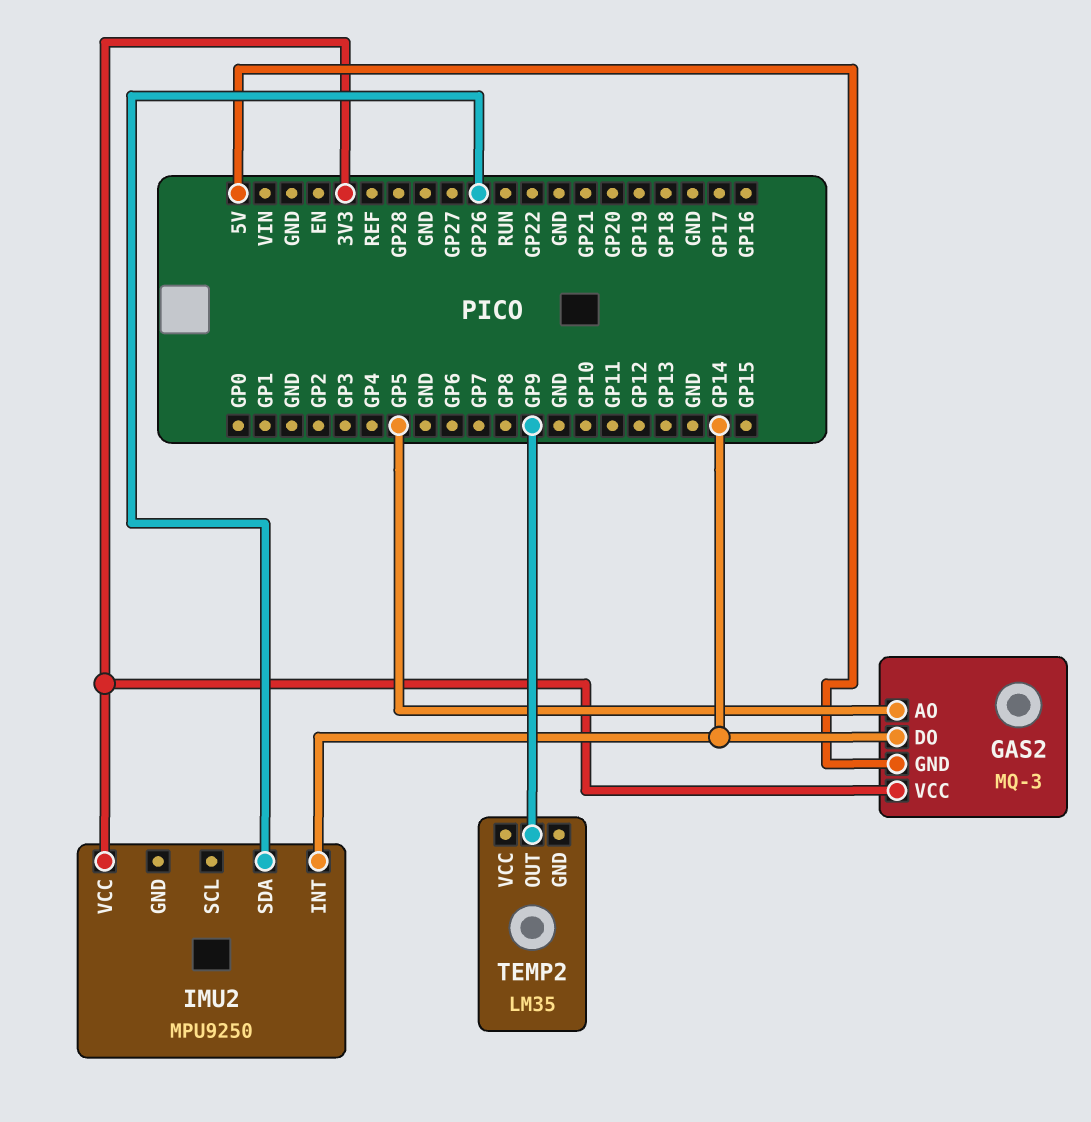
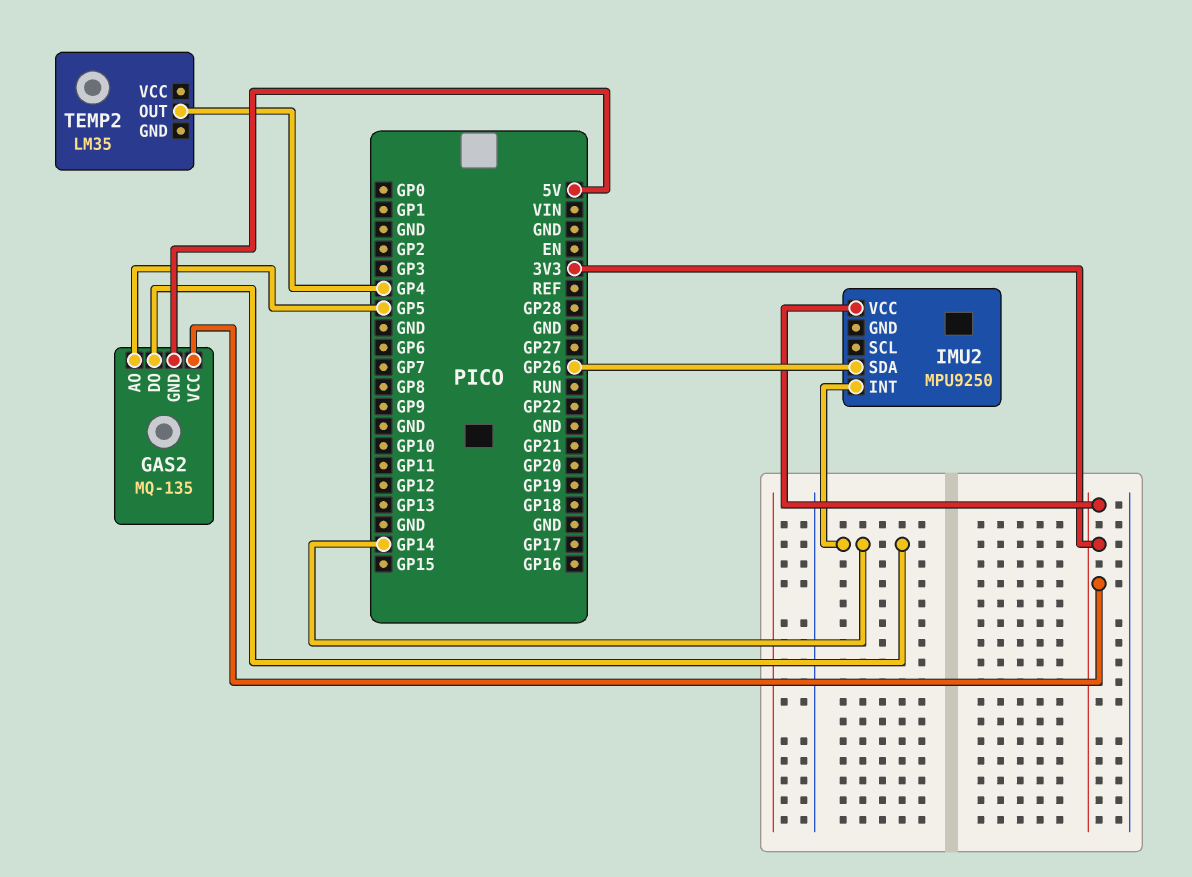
GAS2: MQ-3 -> MQ-135
TEMP2 pin OUT: GP9 -> GP4

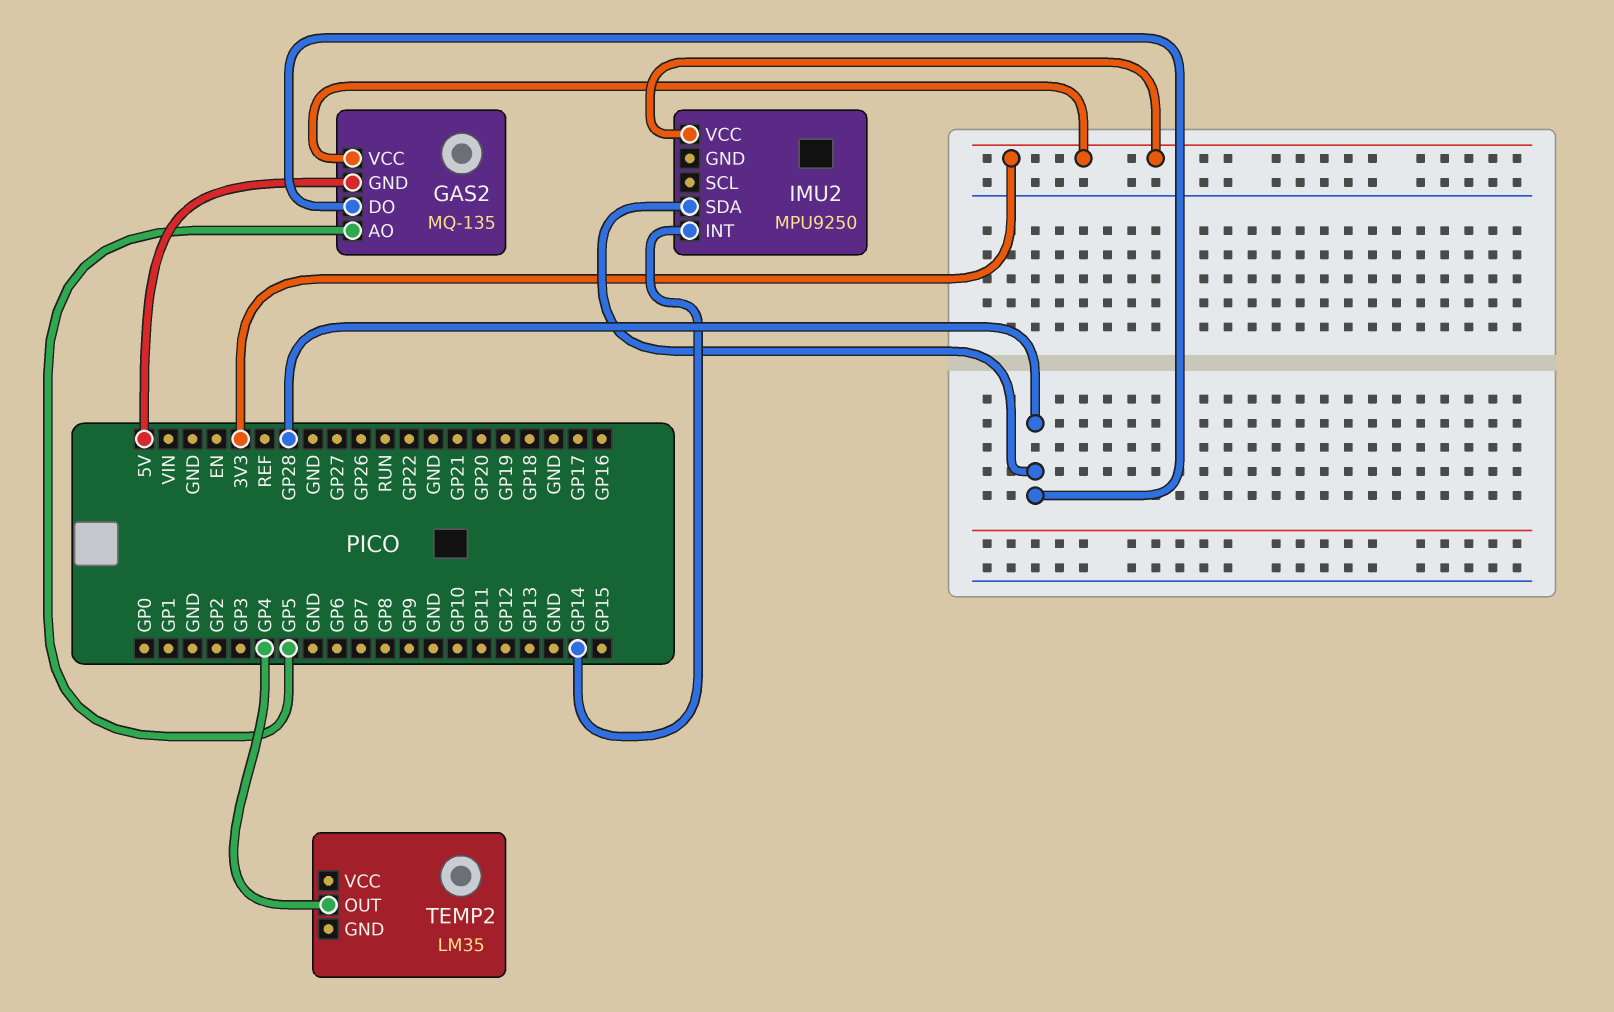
GAS2 pin DO: GP14 -> GP28
IMU2 pin SDA: GP26 -> GP28

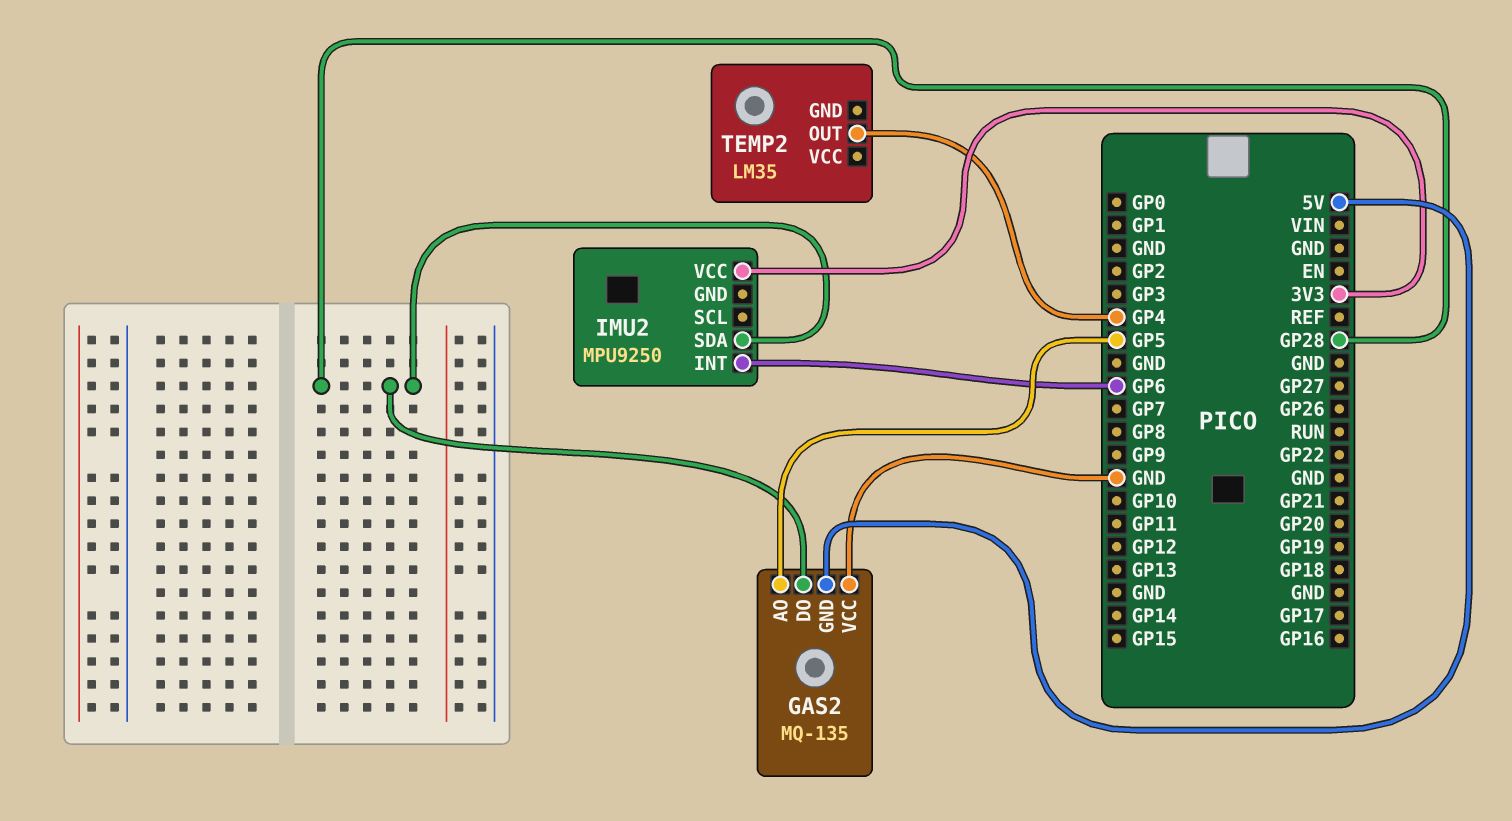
GAS2 pin VCC: 3V3 -> GND
IMU2 pin INT: GP14 -> GP6

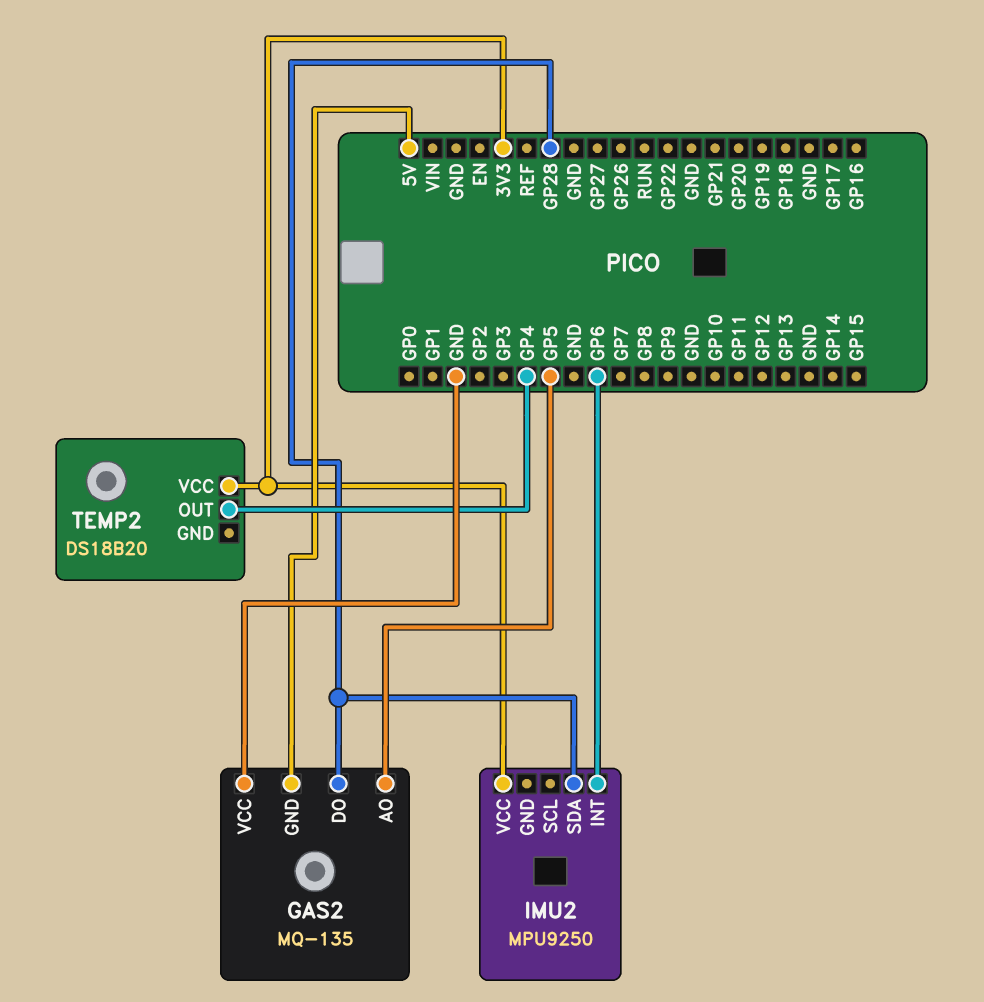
TEMP2: LM35 -> DS18B20
TEMP2 pin VCC: none -> 3V3

